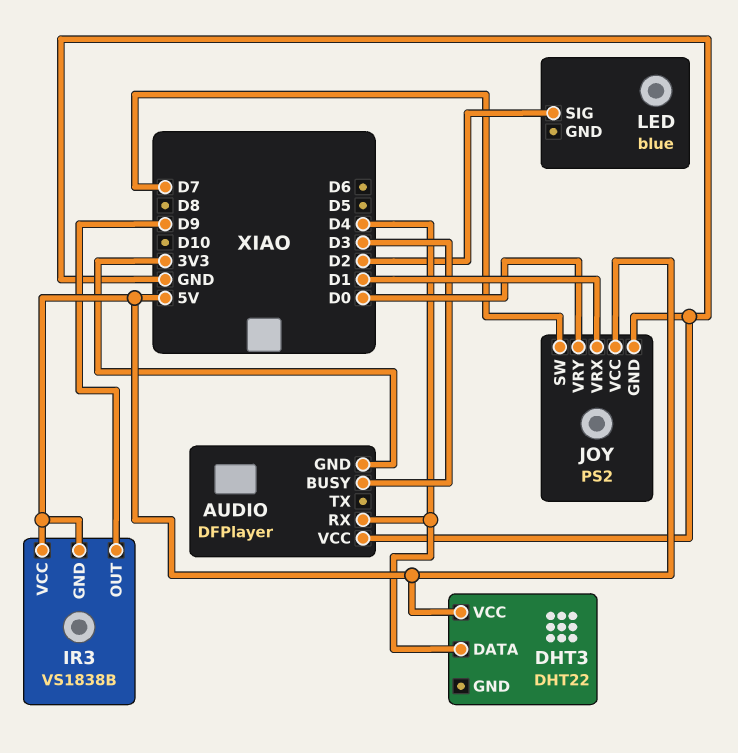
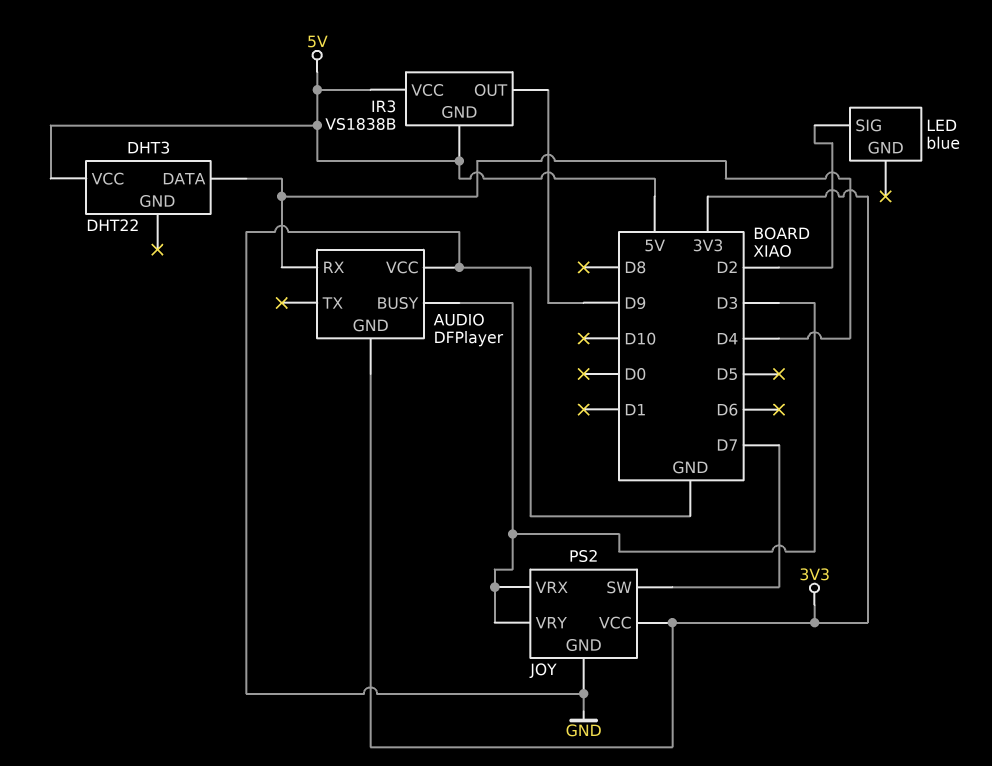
JOY pin VCC: 5V -> 3V3
JOY pin VRX: D1 -> D3
JOY pin VRY: D0 -> D3

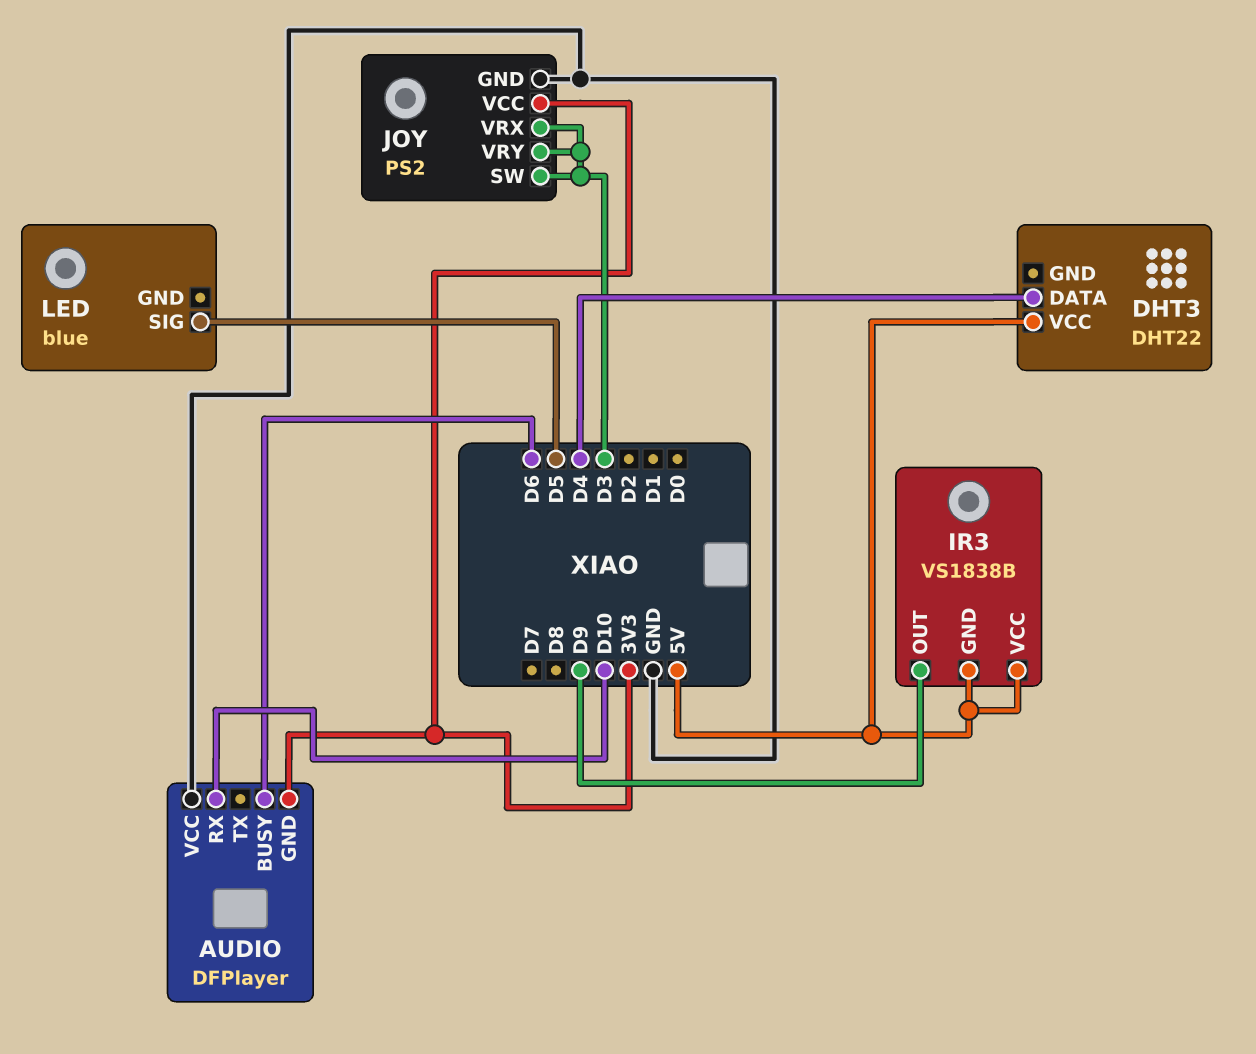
AUDIO pin BUSY: D3 -> D6
AUDIO pin RX: D4 -> D10
JOY pin SW: D7 -> D3
LED pin SIG: D2 -> D5

